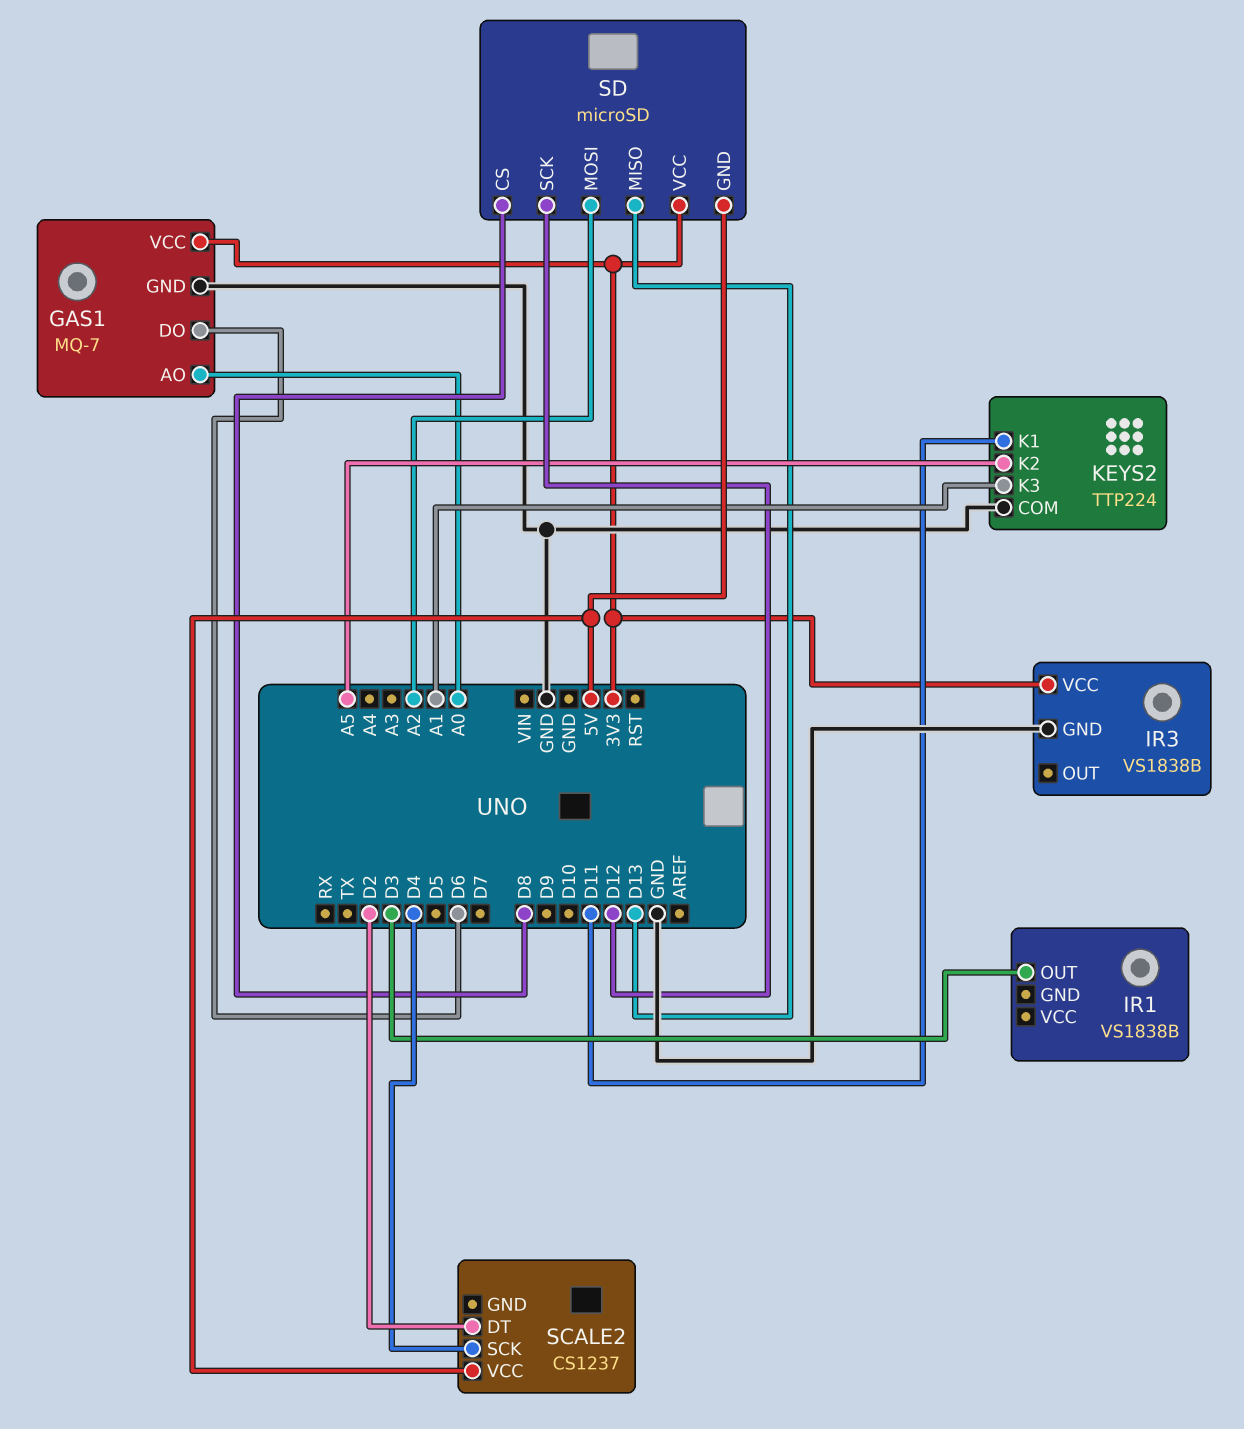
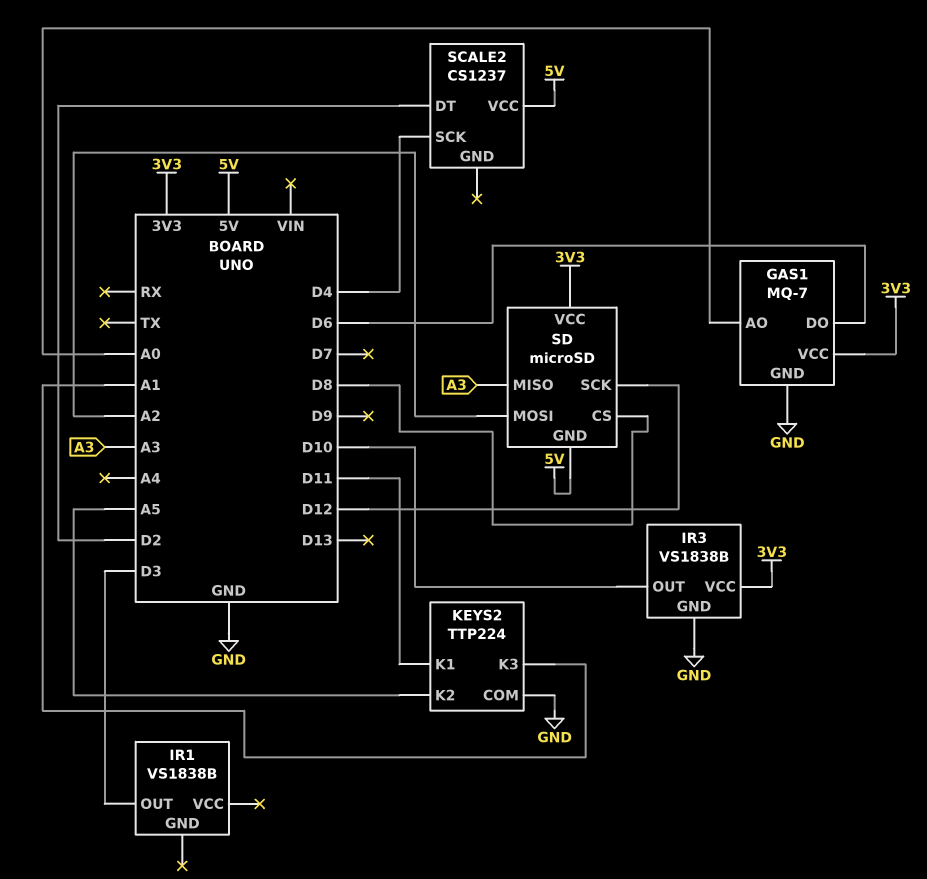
IR3 pin OUT: none -> D10
SD pin MISO: D13 -> A3

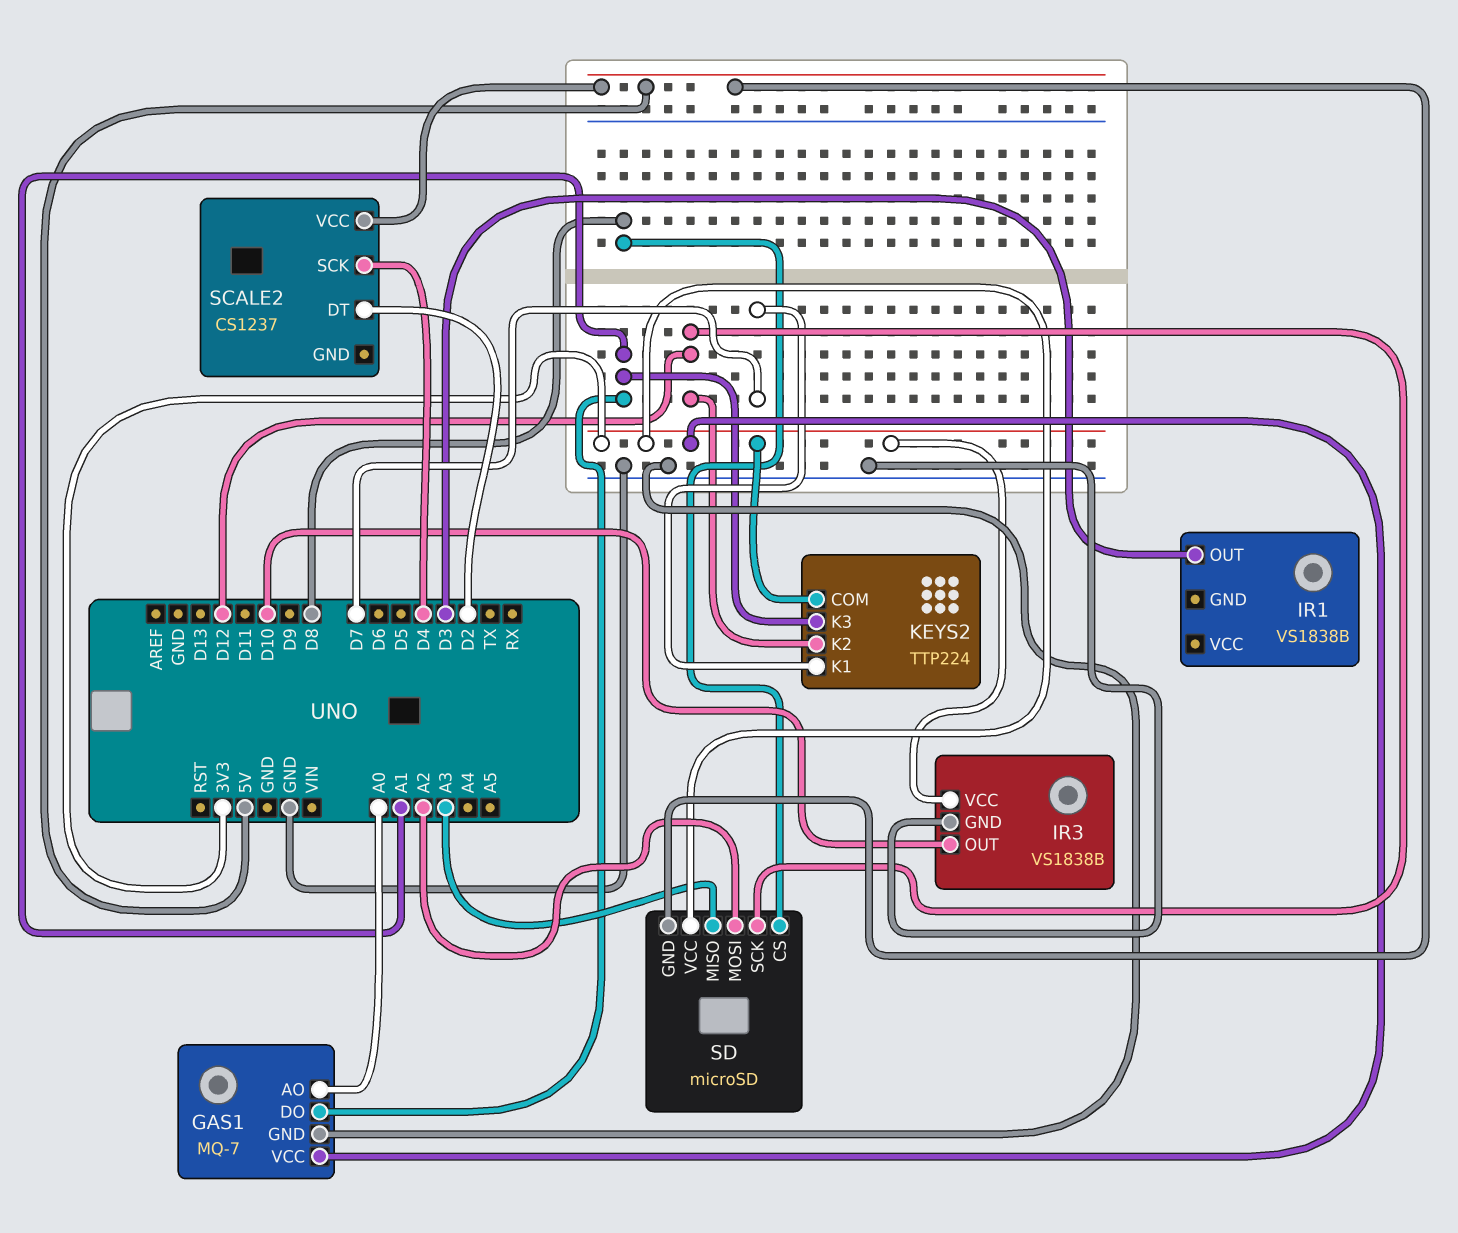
GAS1 pin DO: D6 -> A1
KEYS2 pin COM: GND -> 3V3
KEYS2 pin K1: D11 -> D7
KEYS2 pin K2: A5 -> D12

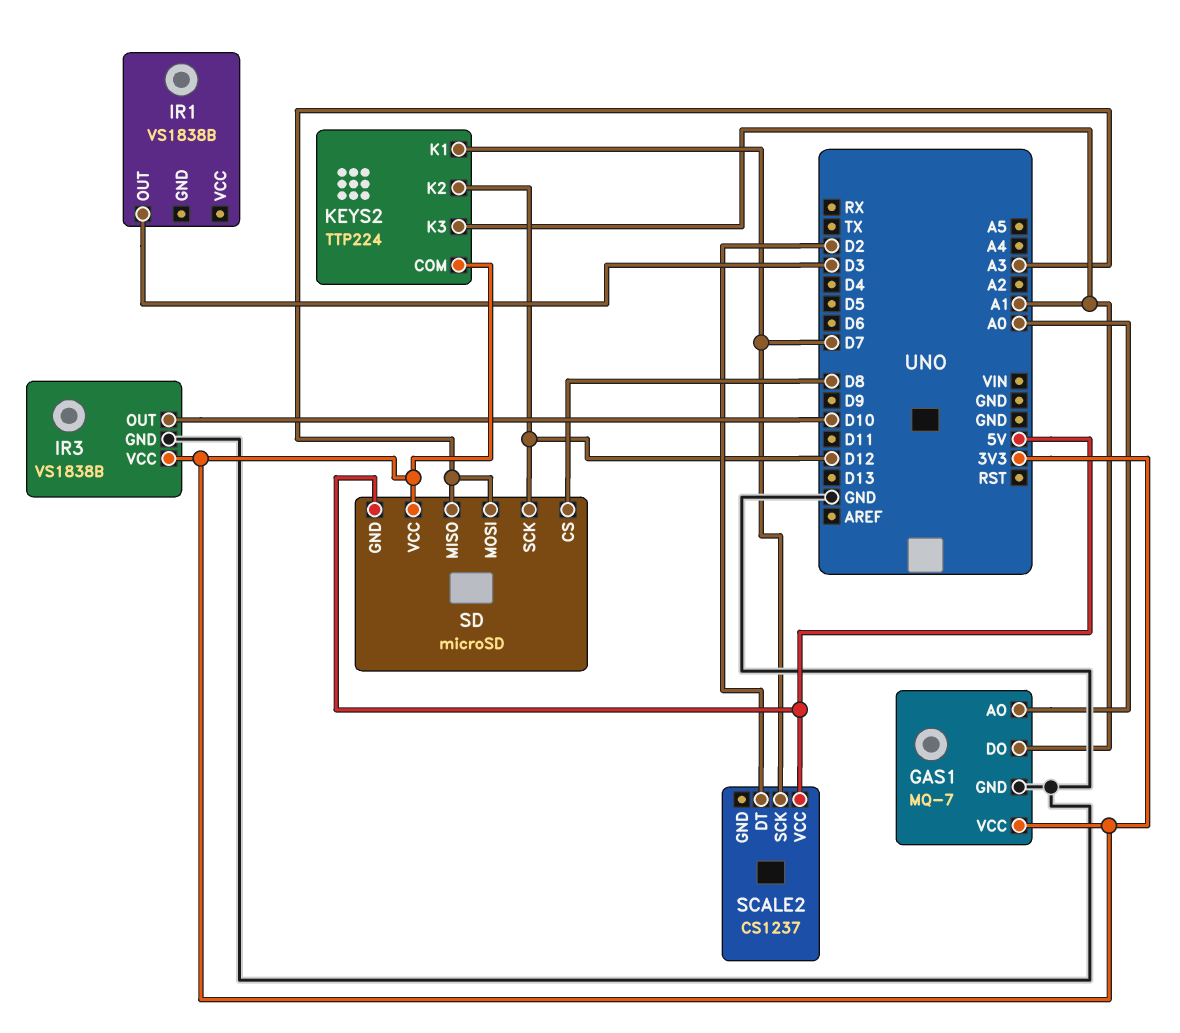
SCALE2 pin SCK: D4 -> D7
SD pin MOSI: A2 -> A3

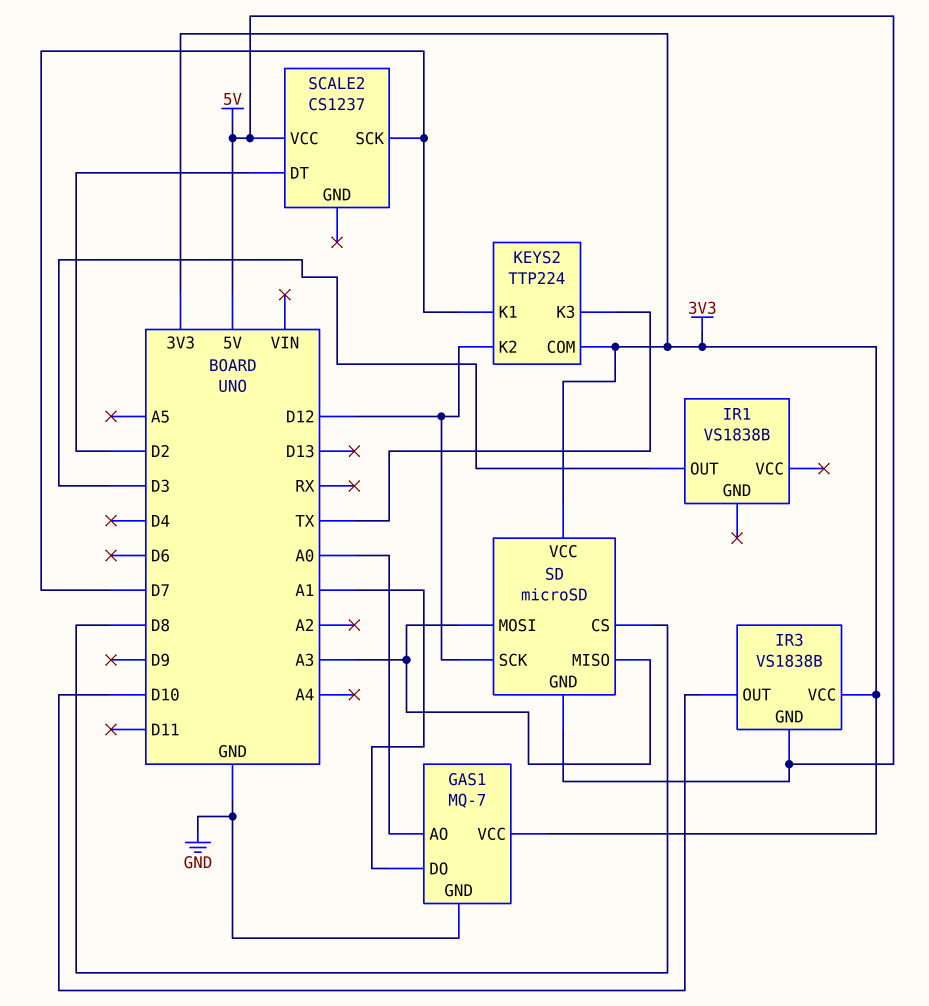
IR3 pin GND: GND -> 5V
KEYS2 pin K3: A1 -> TX

